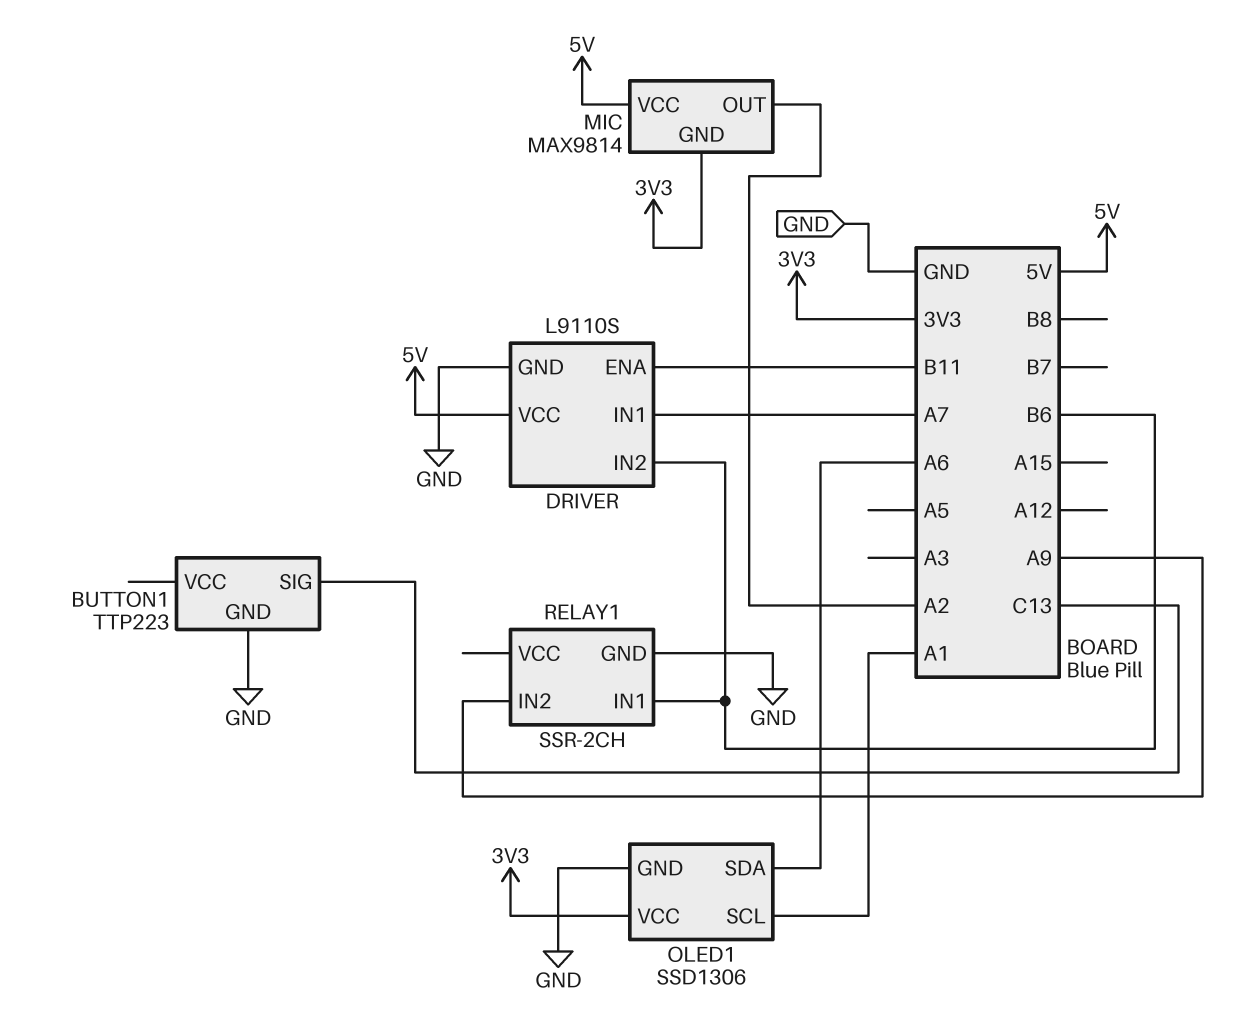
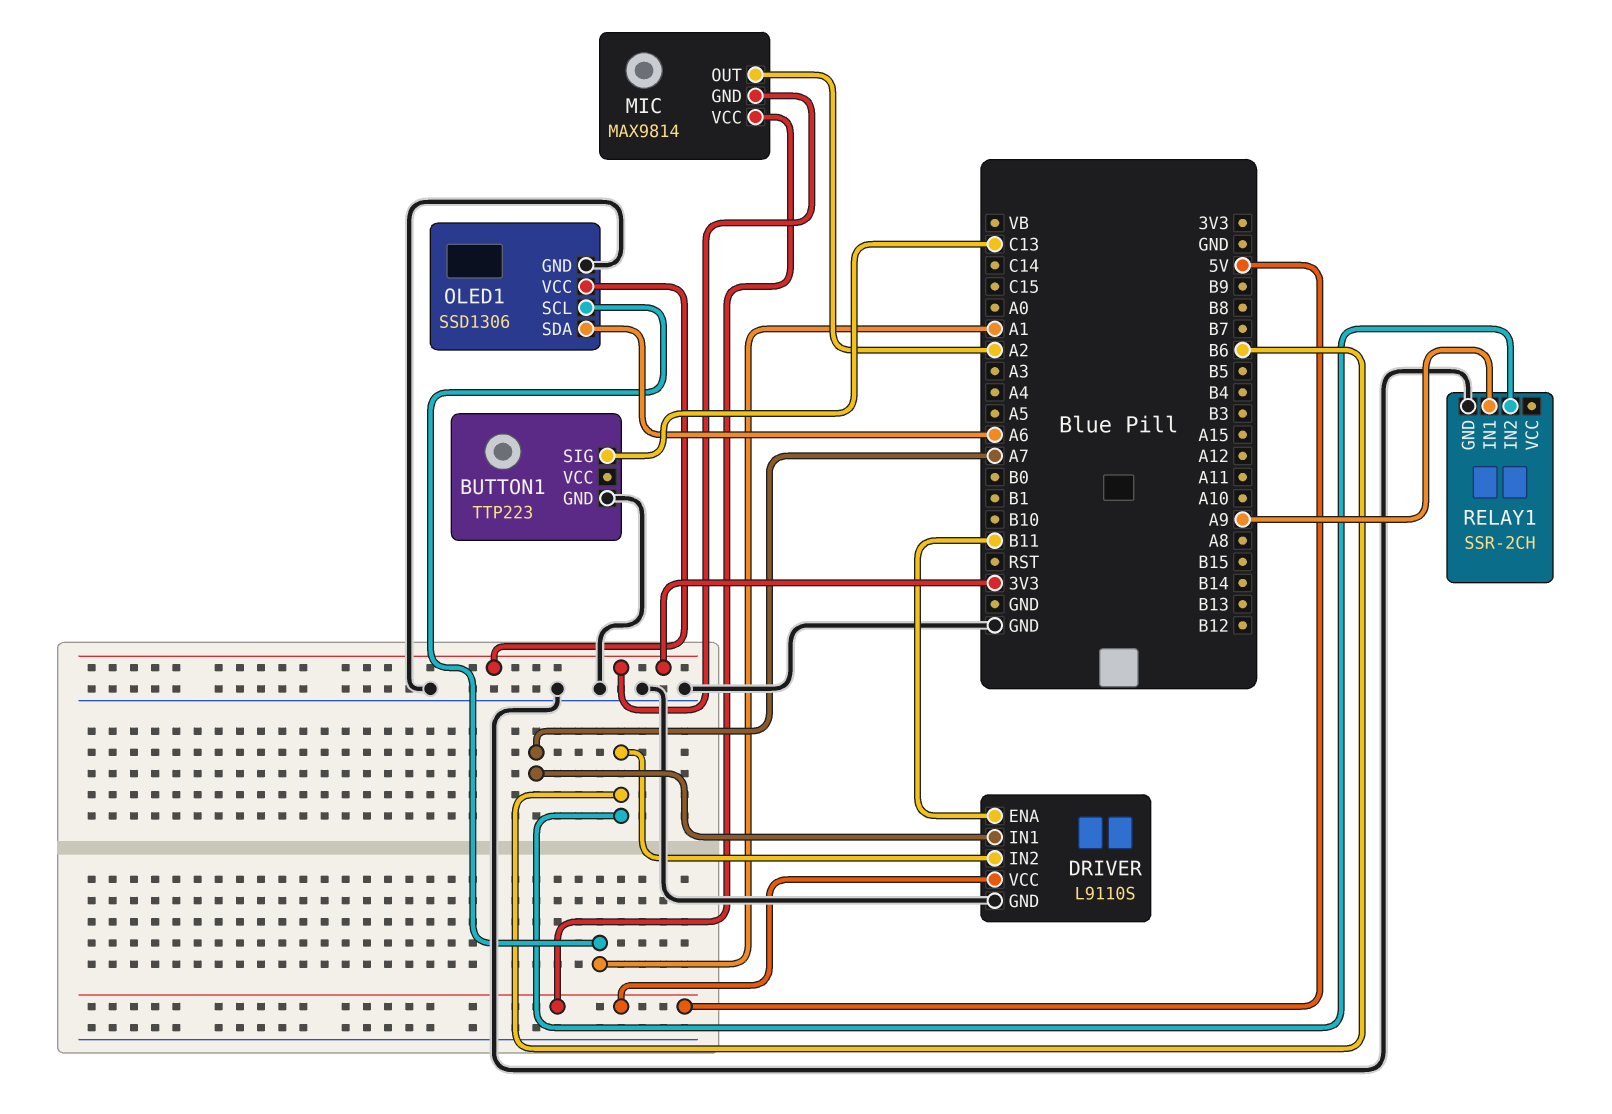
RELAY1 pin IN1: B6 -> A9
RELAY1 pin IN2: A9 -> B6

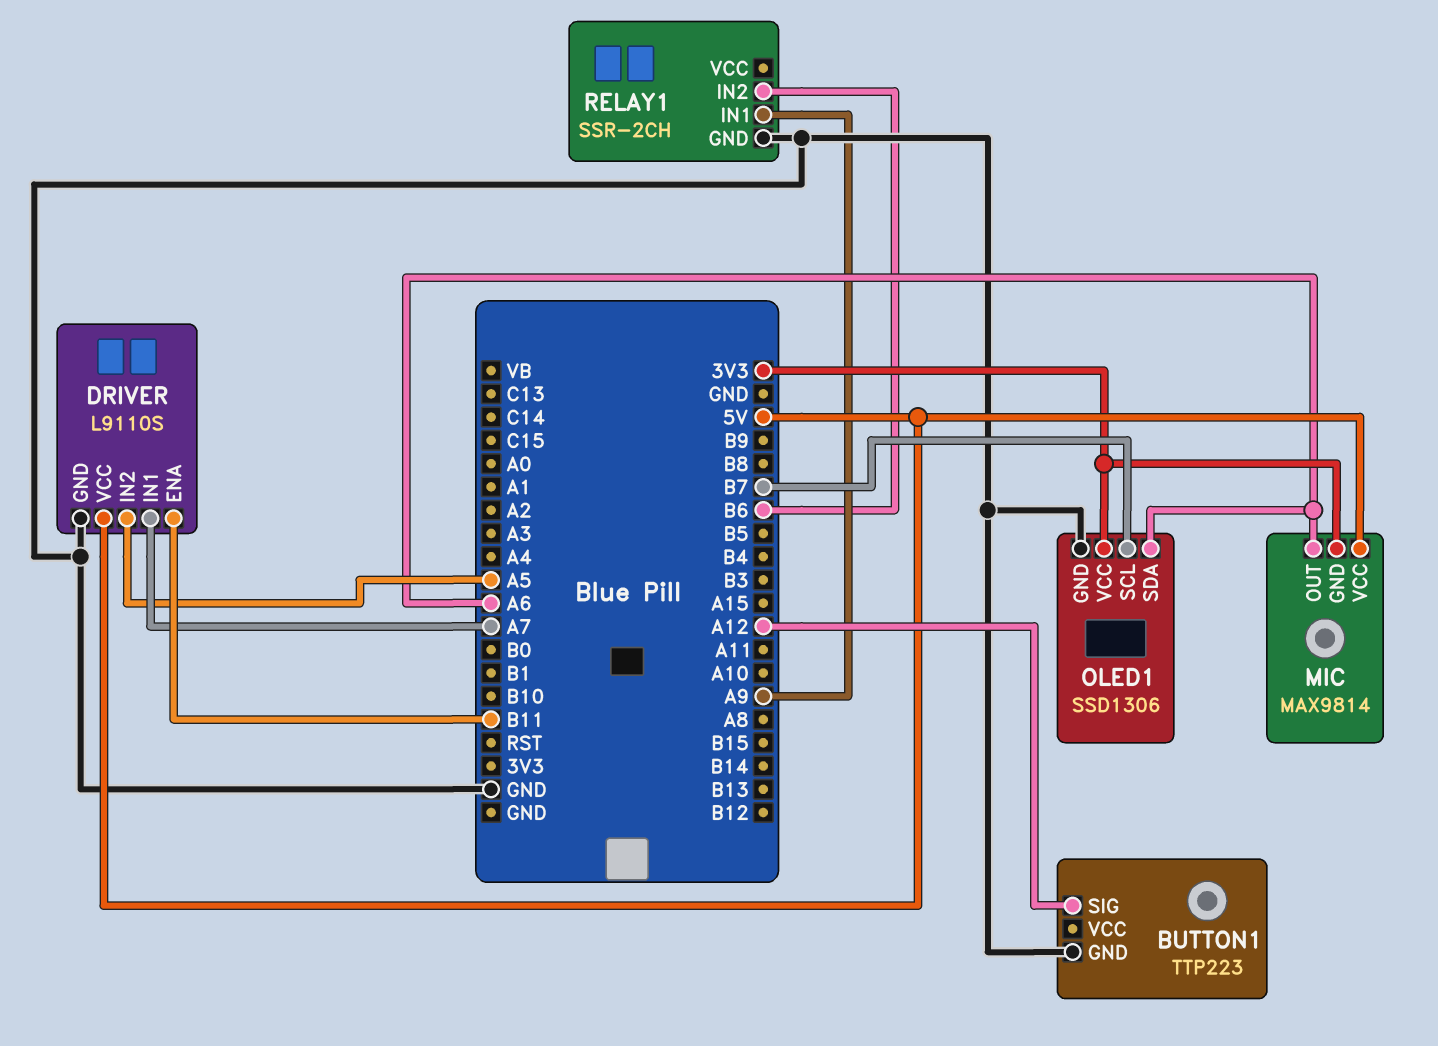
BUTTON1 pin SIG: C13 -> A12
DRIVER pin IN2: B6 -> A5
MIC pin OUT: A2 -> A6
OLED1 pin SCL: A1 -> B7

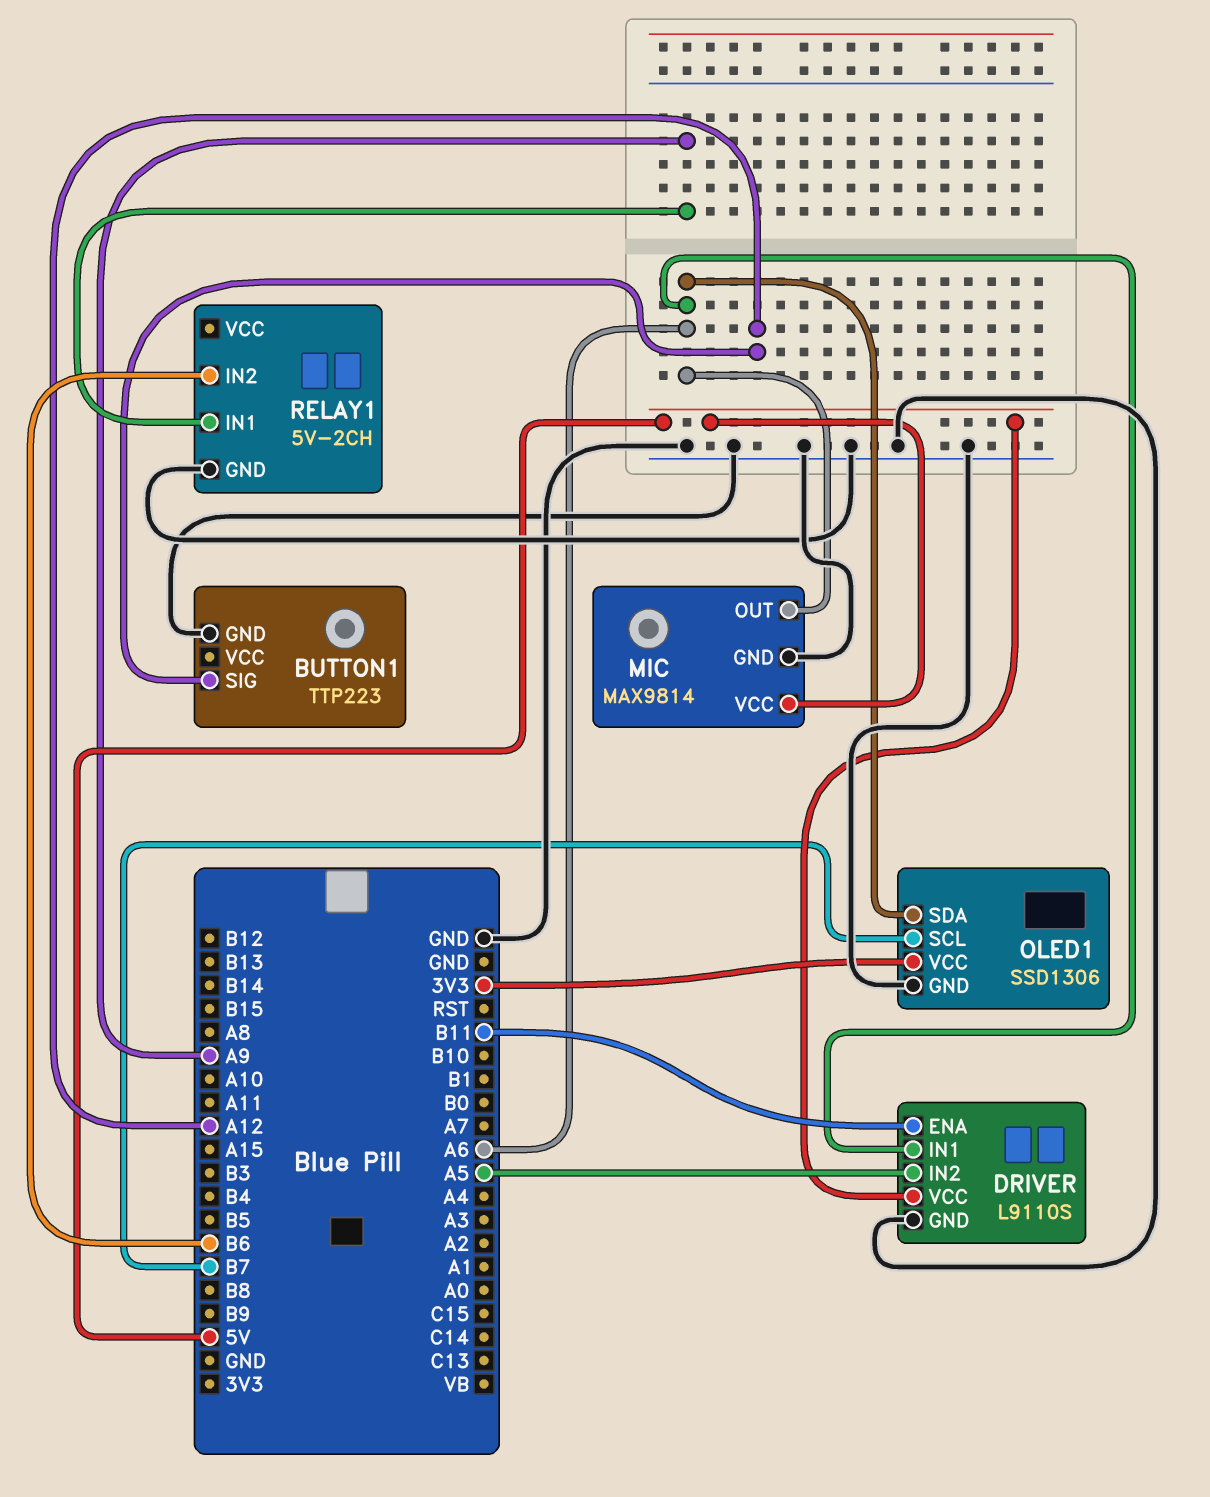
DRIVER pin IN1: A7 -> A6
MIC pin GND: 3V3 -> GND
RELAY1: SSR-2CH -> 5V-2CH

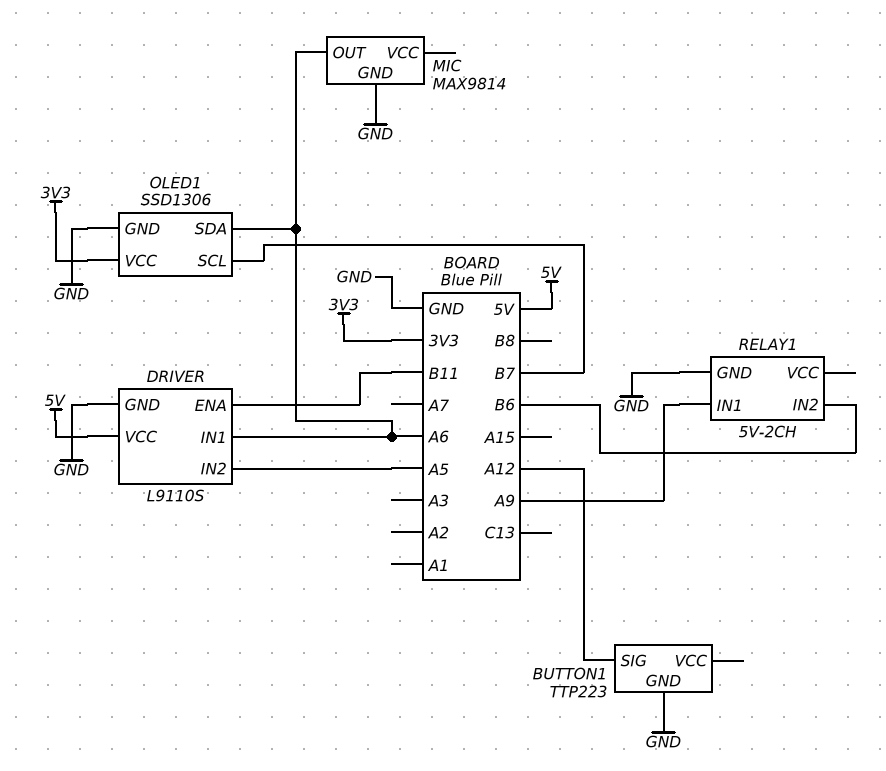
MIC pin VCC: 5V -> none

